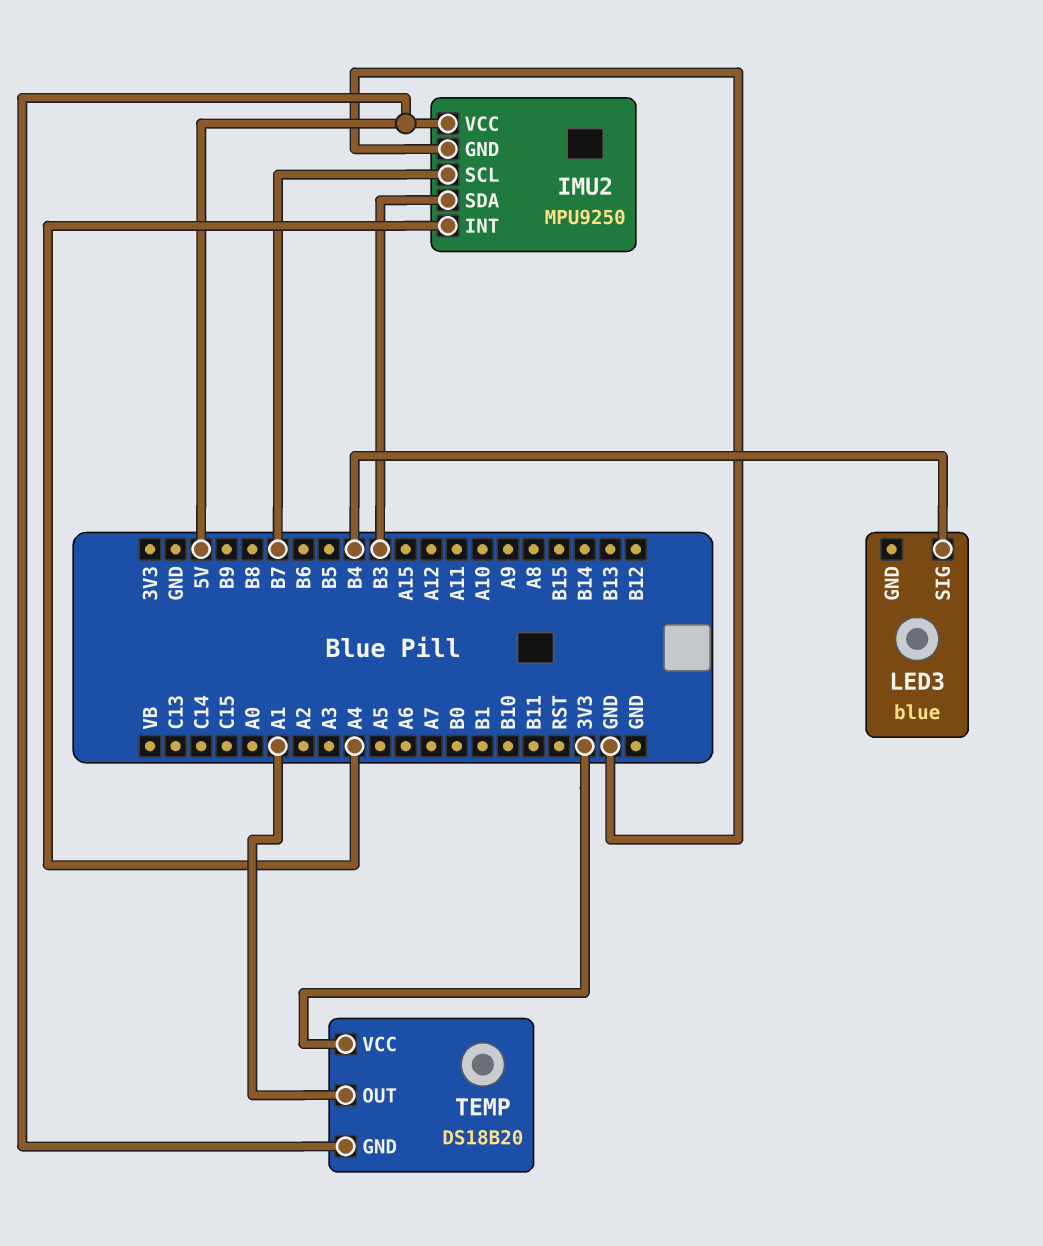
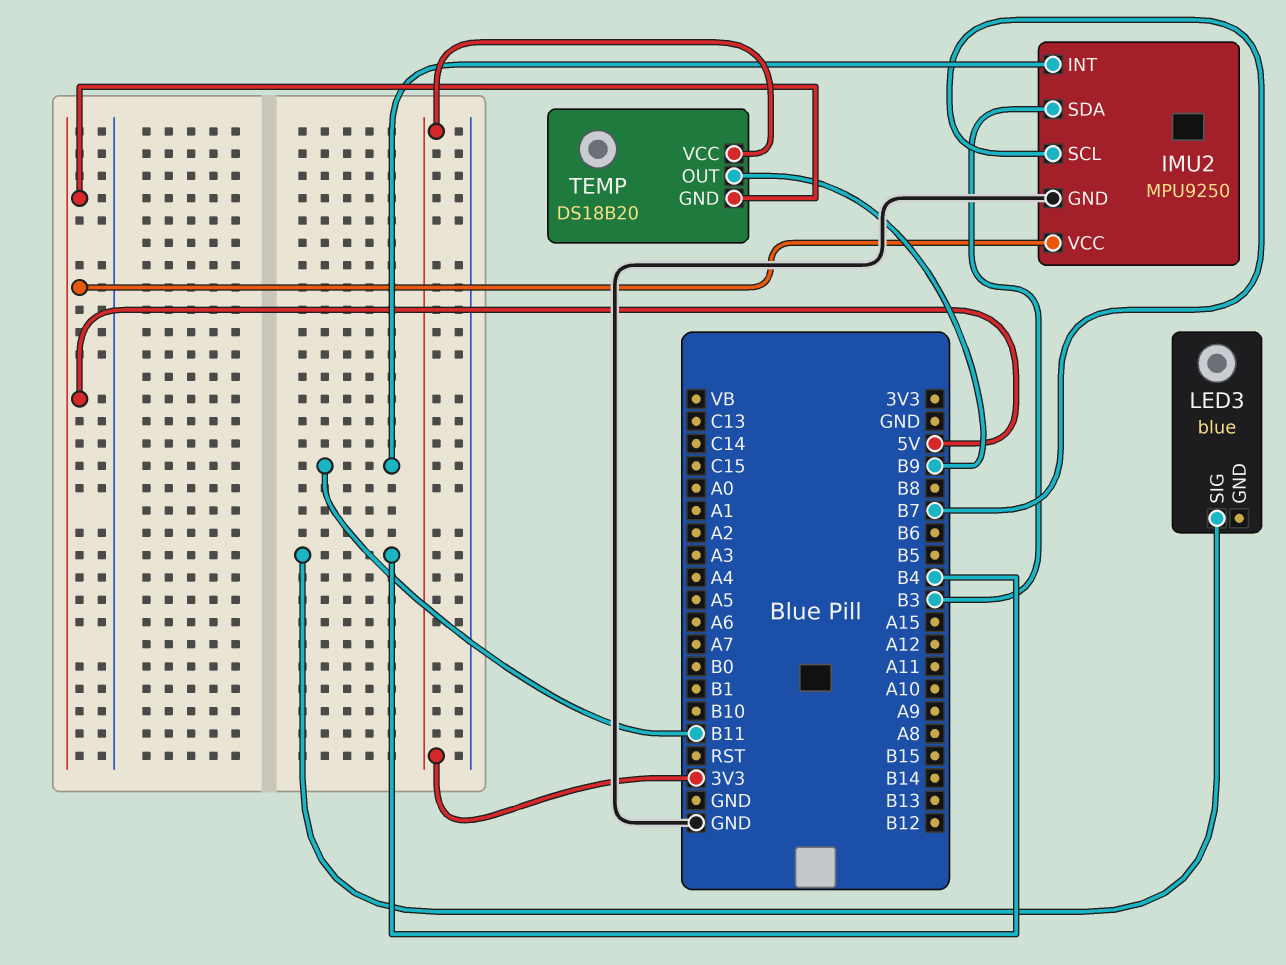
IMU2 pin INT: A4 -> B11
TEMP pin OUT: A1 -> B9

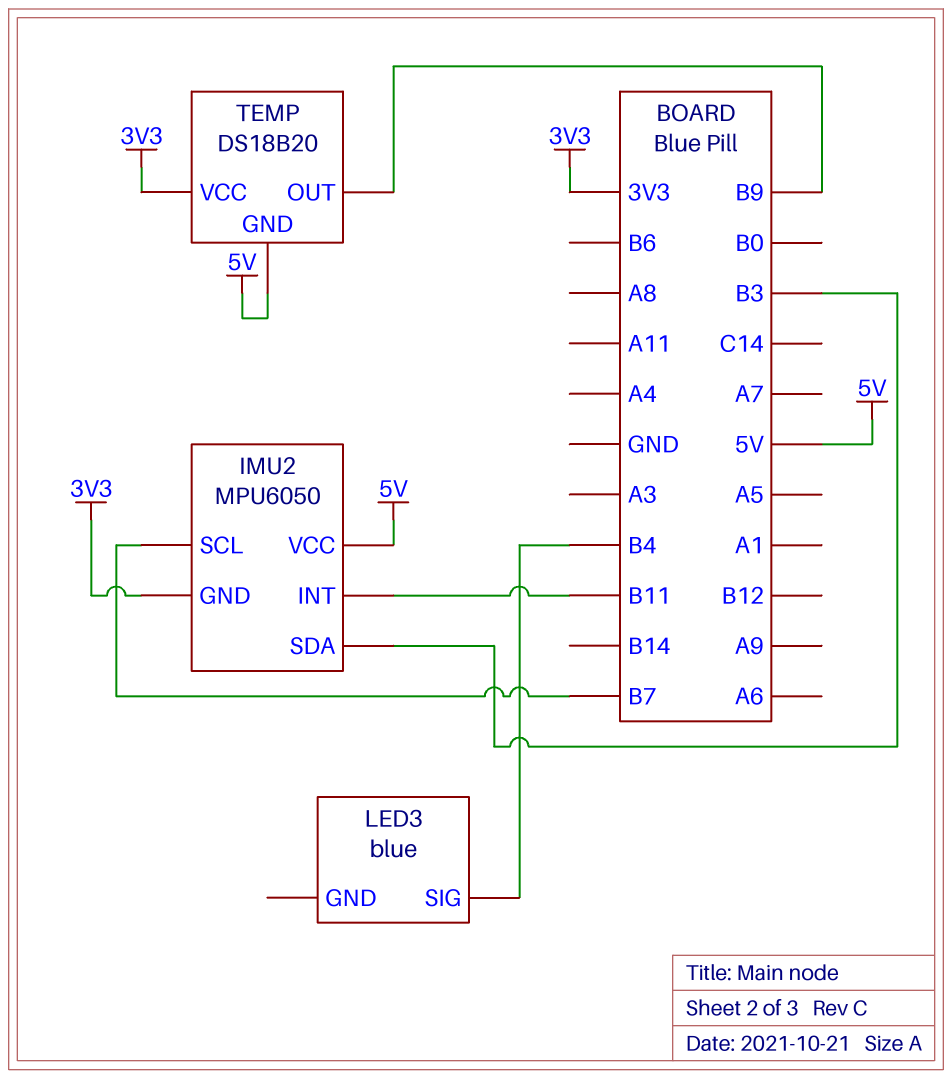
IMU2: MPU9250 -> MPU6050
IMU2 pin GND: GND -> 3V3

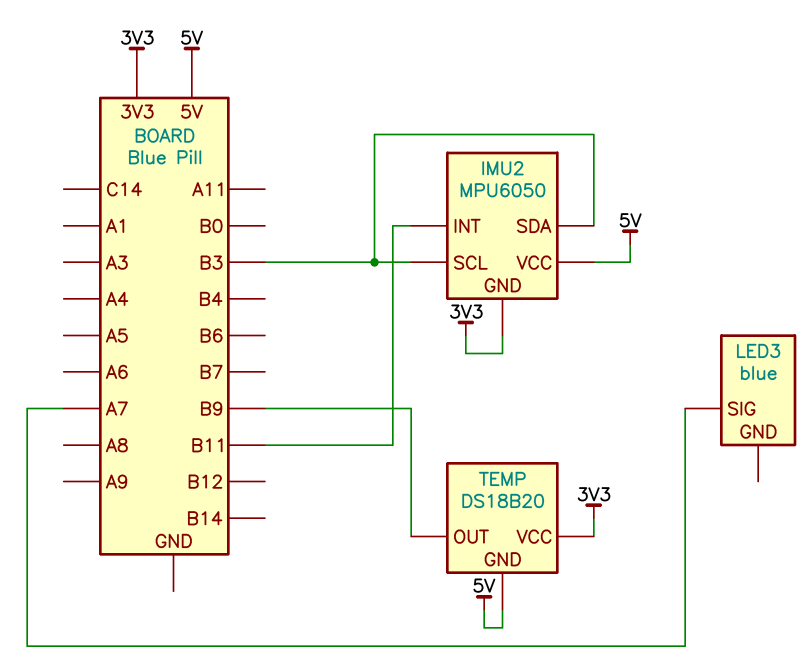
IMU2 pin SCL: B7 -> B3
LED3 pin SIG: B4 -> A7

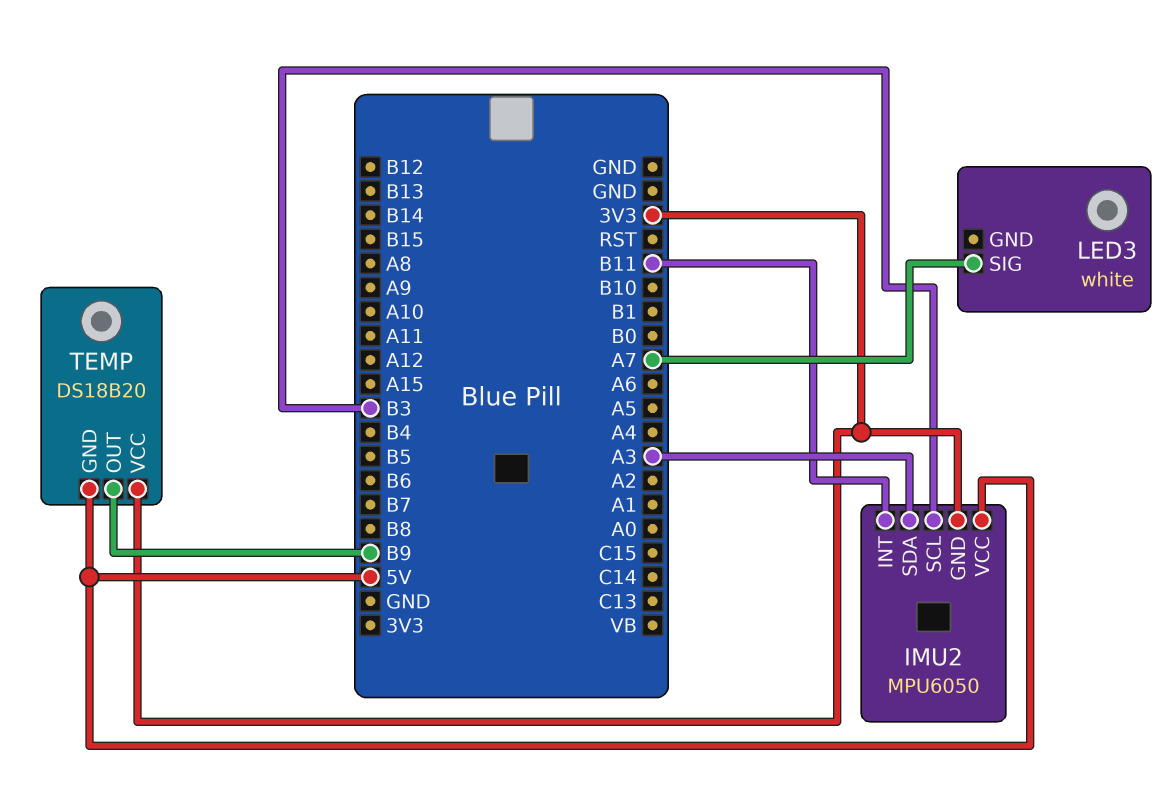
IMU2 pin SDA: B3 -> A3
LED3: blue -> white

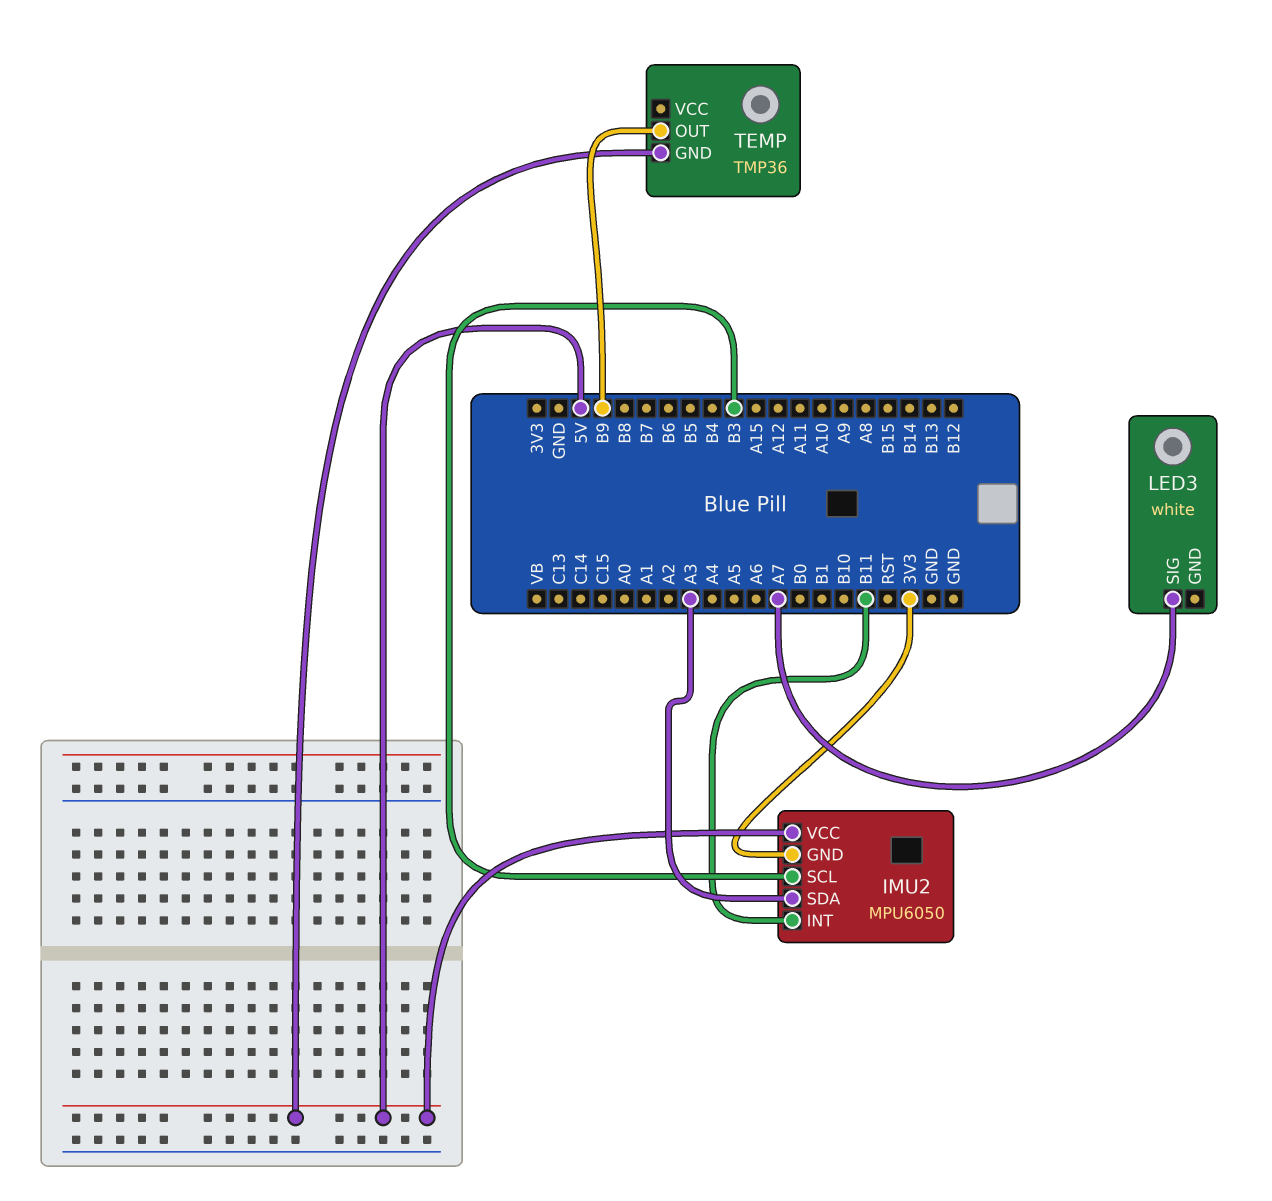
TEMP: DS18B20 -> TMP36
TEMP pin VCC: 3V3 -> none

